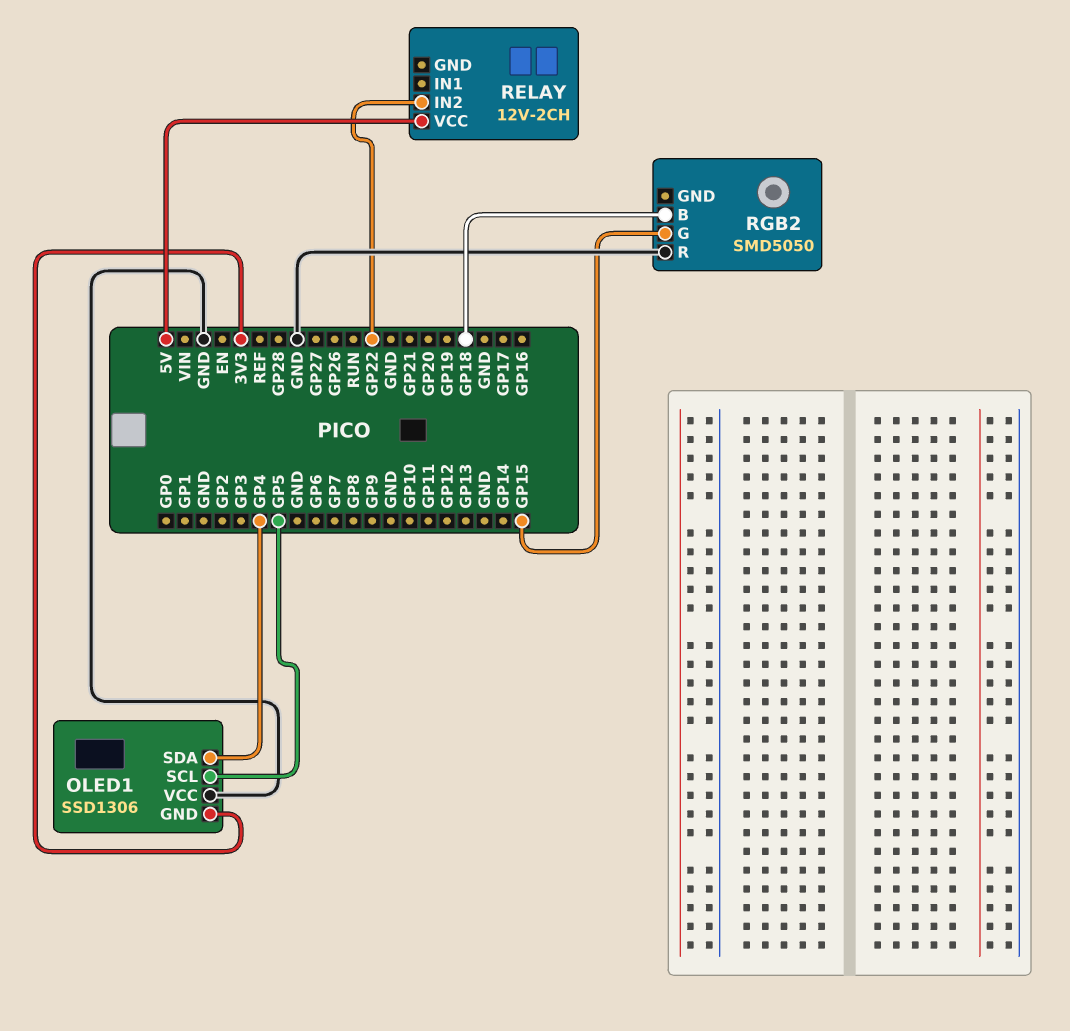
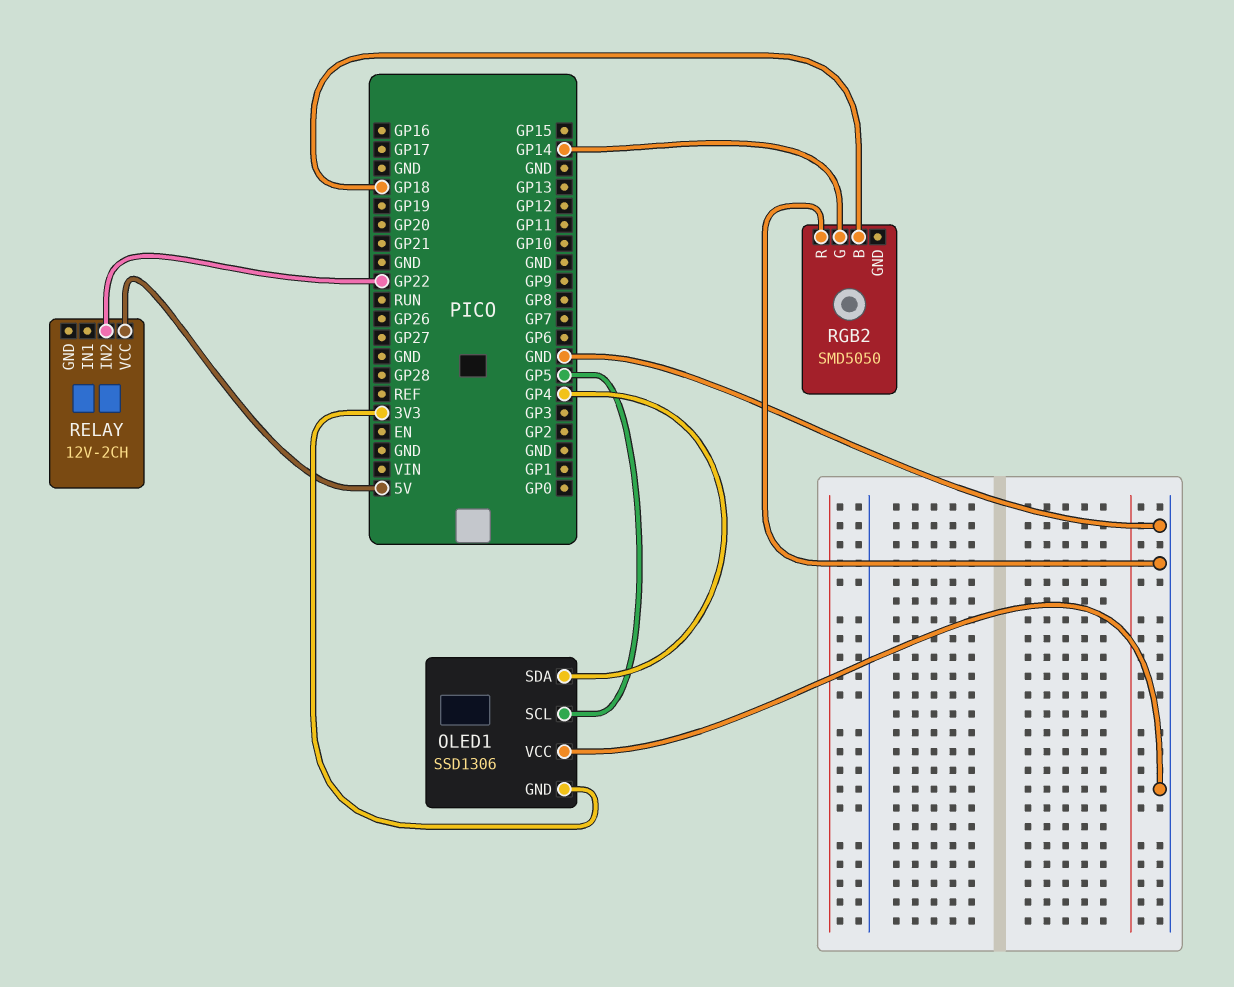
RGB2 pin G: GP15 -> GP14

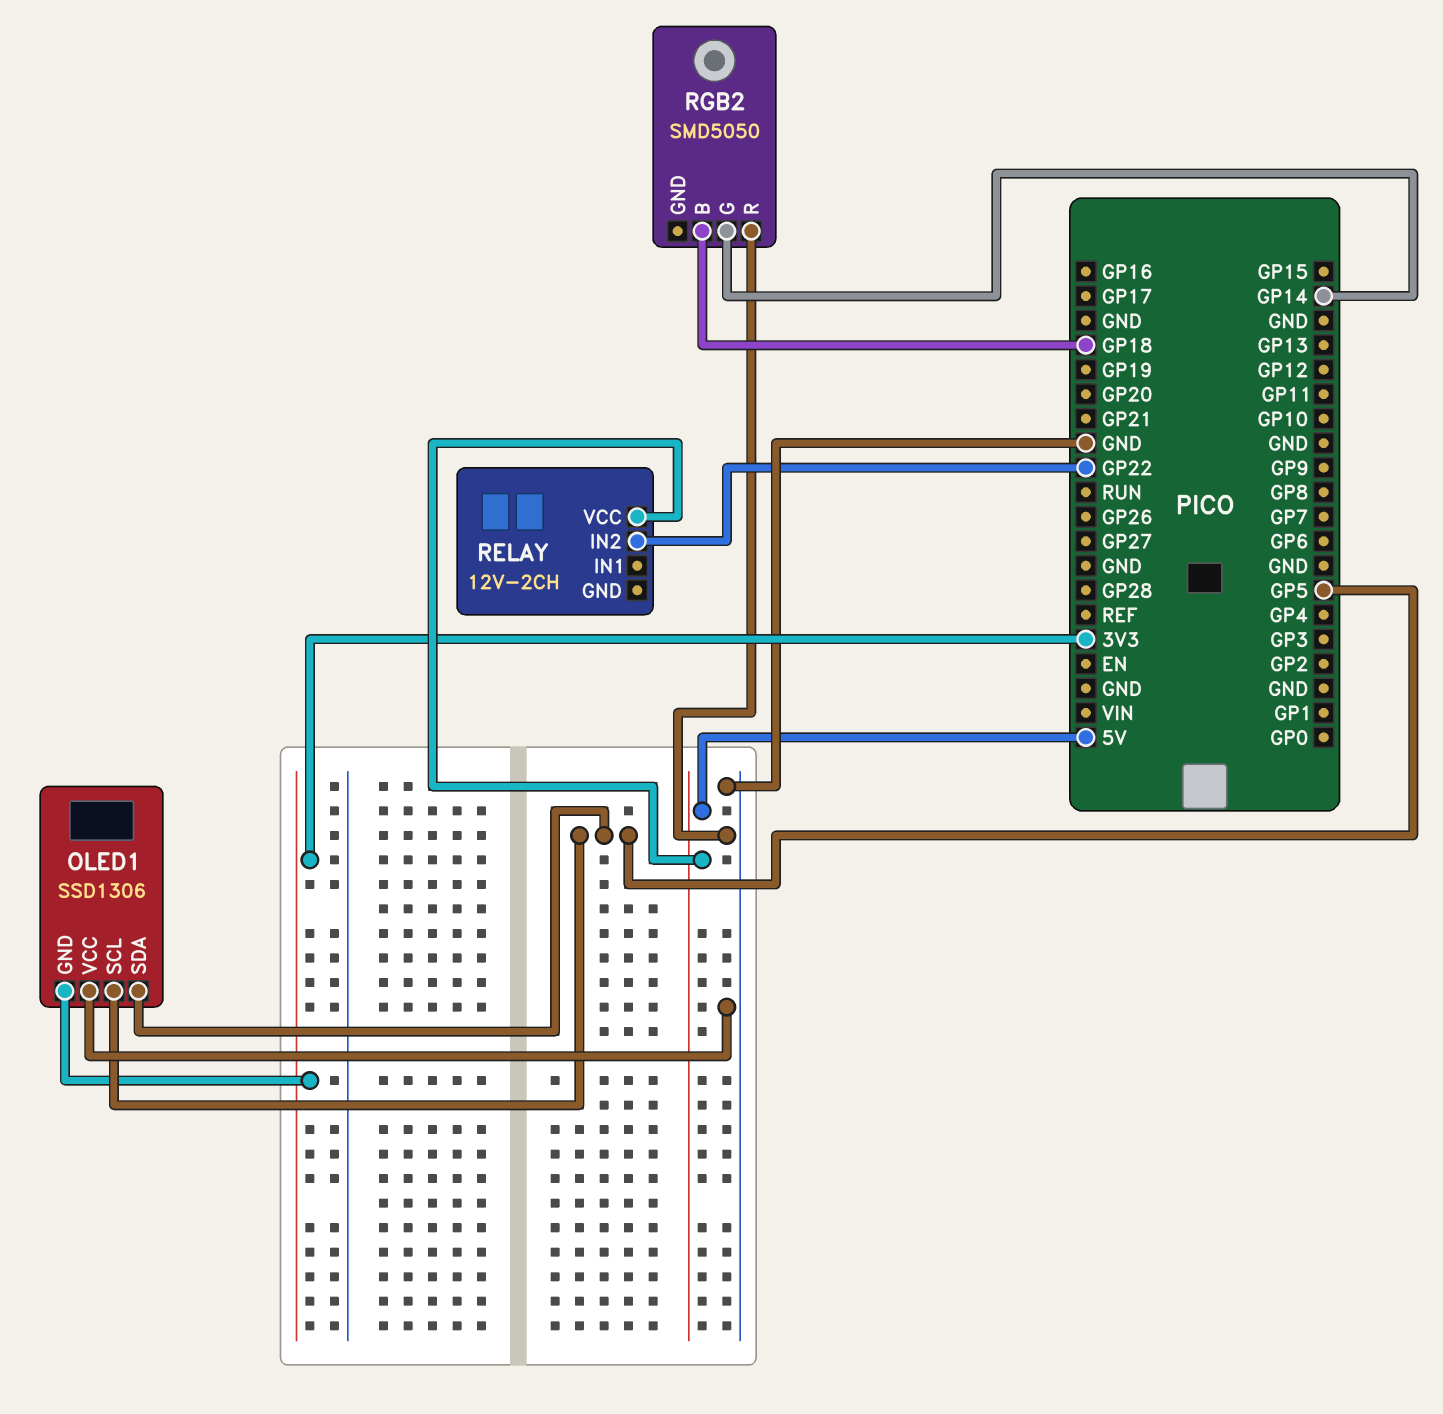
OLED1 pin SDA: GP4 -> GP5

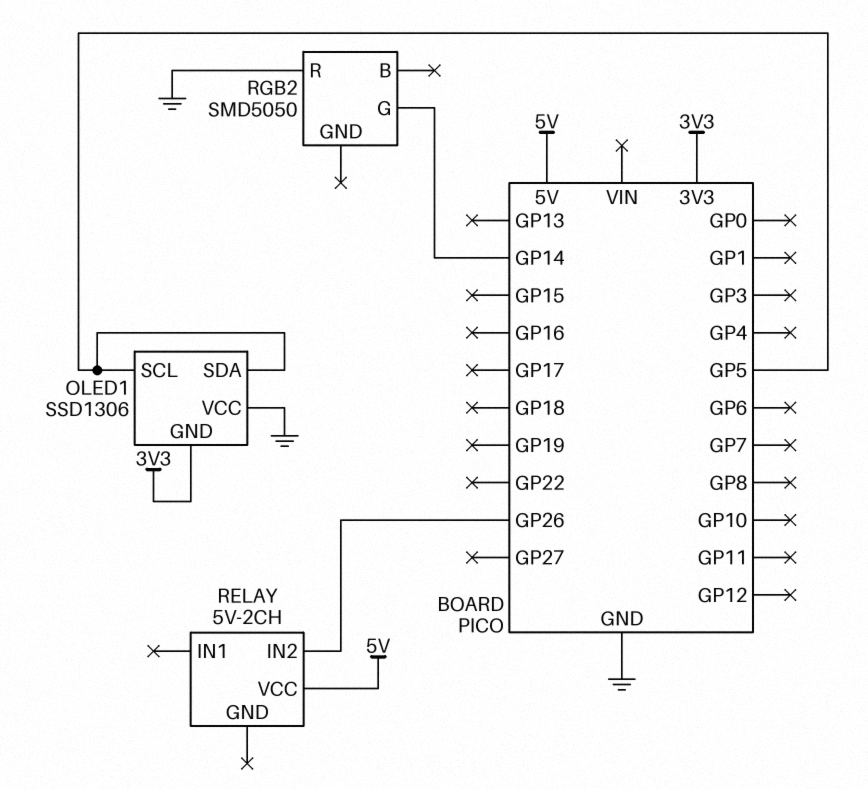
RELAY: 12V-2CH -> 5V-2CH
RELAY pin IN2: GP22 -> GP26
RGB2 pin B: GP18 -> none

